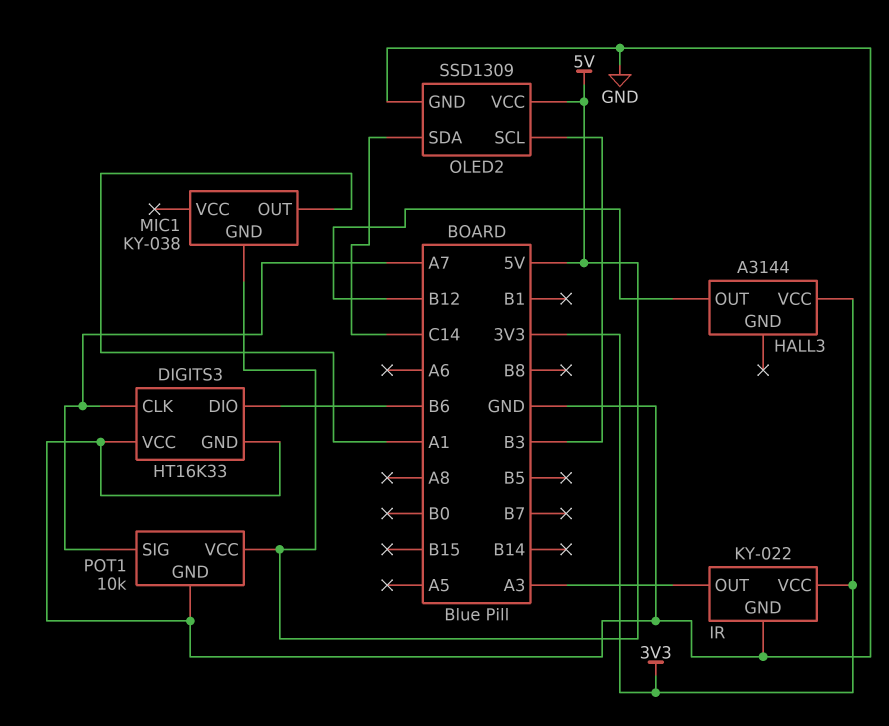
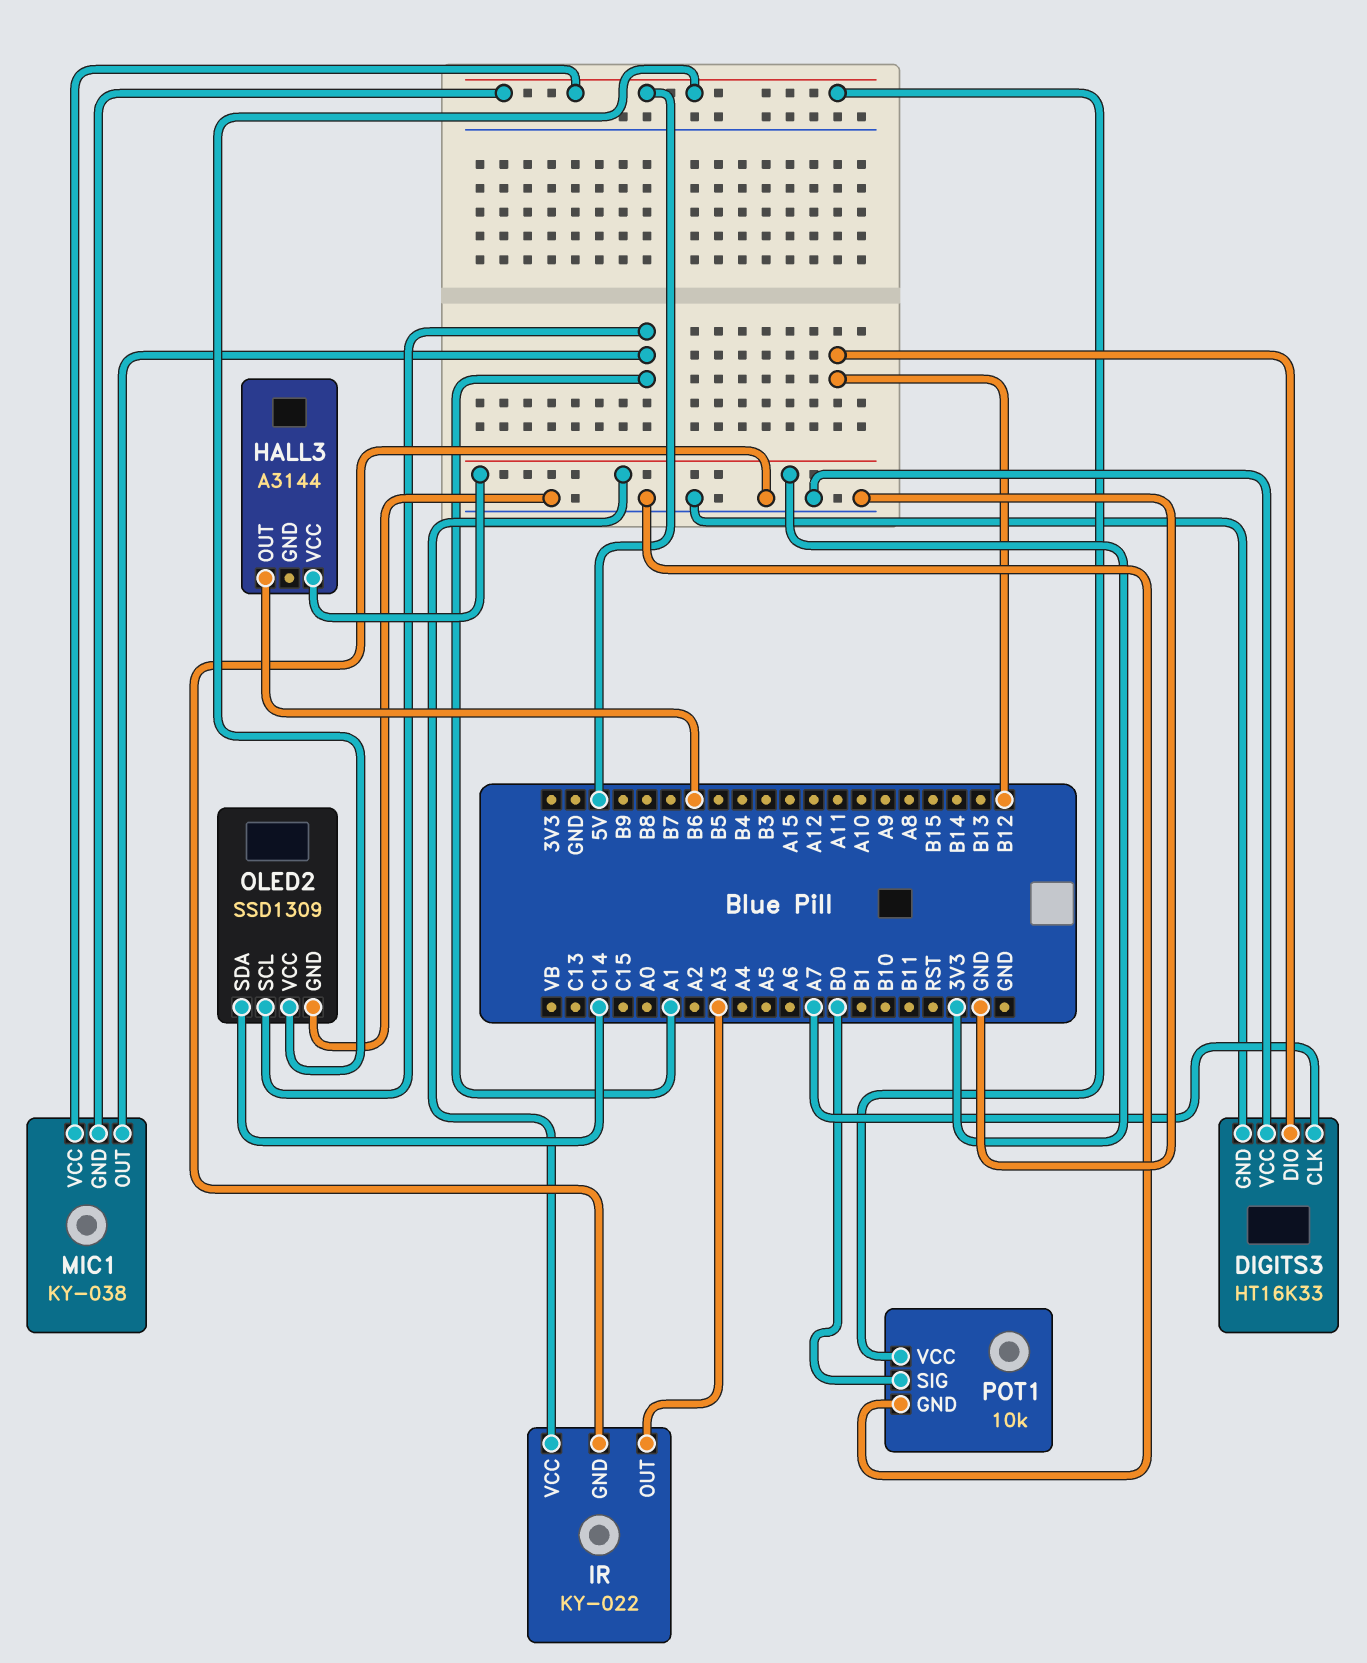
DIGITS3 pin DIO: B6 -> B12
HALL3 pin OUT: B12 -> B6
MIC1 pin VCC: none -> 5V
OLED2 pin SCL: B3 -> A1
POT1 pin SIG: A7 -> B0

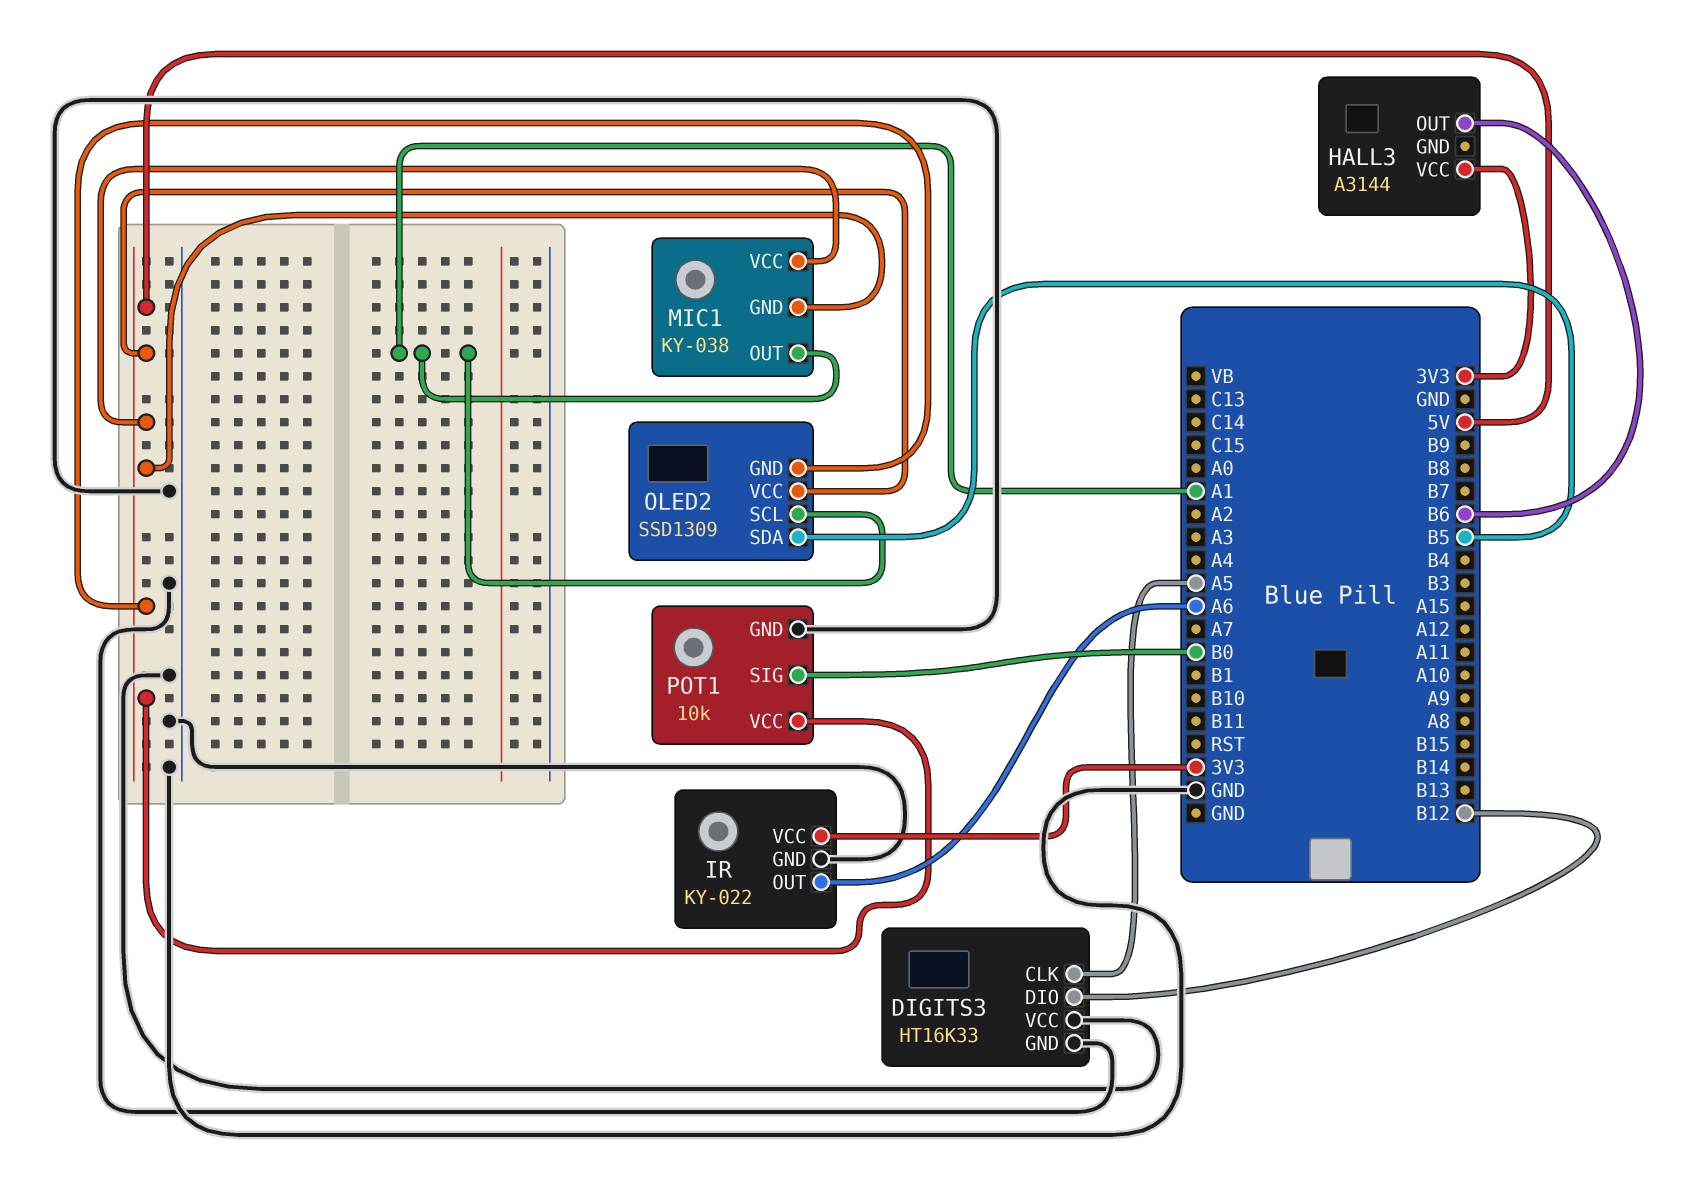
DIGITS3 pin CLK: A7 -> A5
IR pin OUT: A3 -> A6
OLED2 pin GND: GND -> 5V
OLED2 pin SDA: C14 -> B5

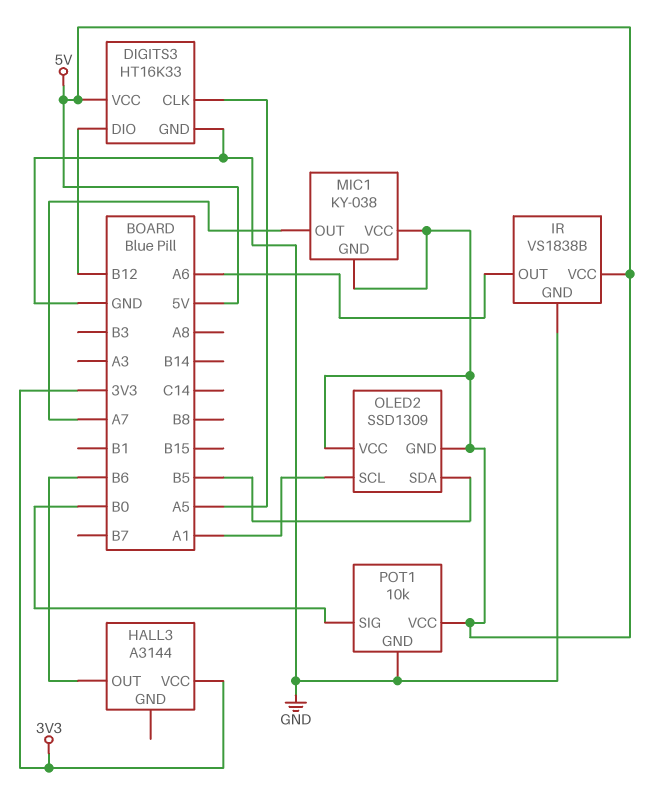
DIGITS3 pin VCC: GND -> 5V
IR: KY-022 -> VS1838B
IR pin VCC: 3V3 -> 5V
MIC1 pin OUT: A1 -> A7

